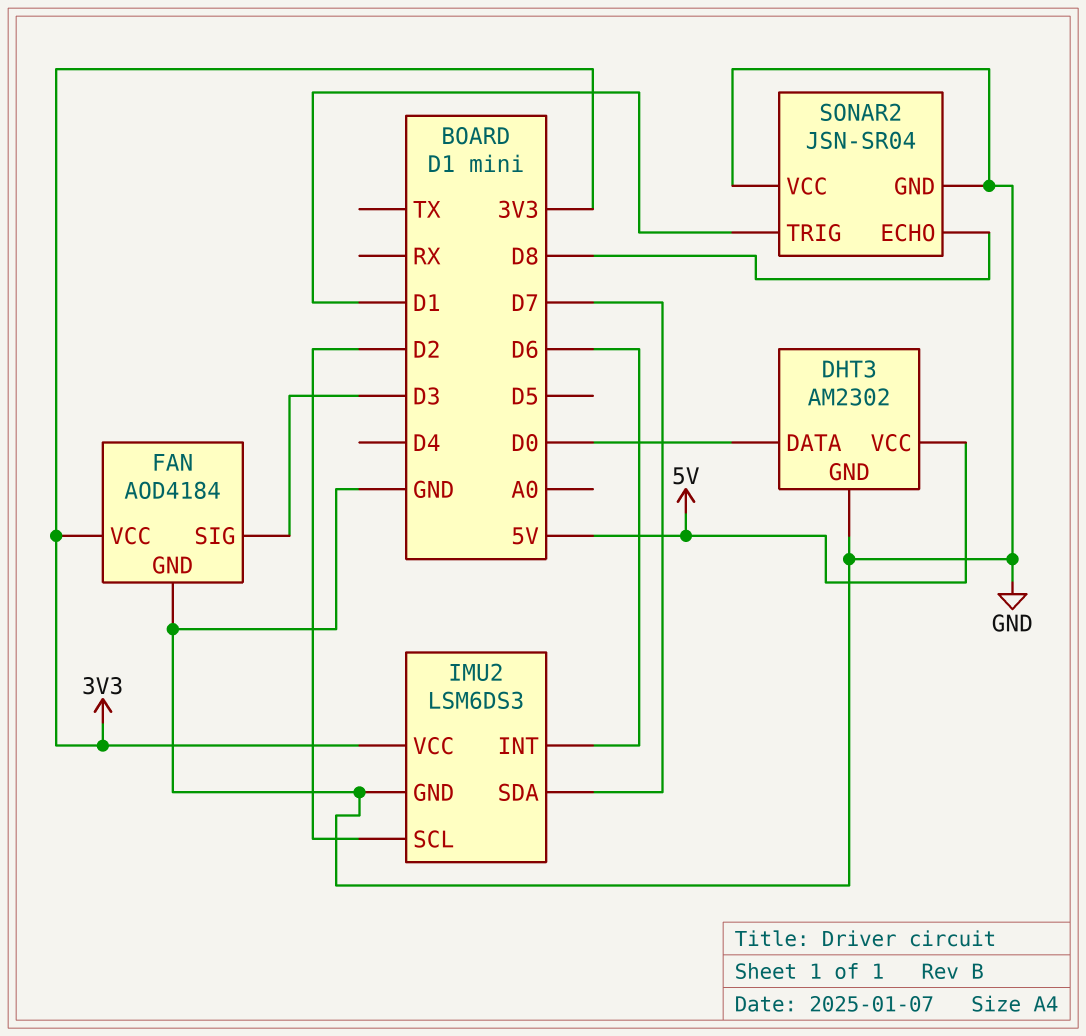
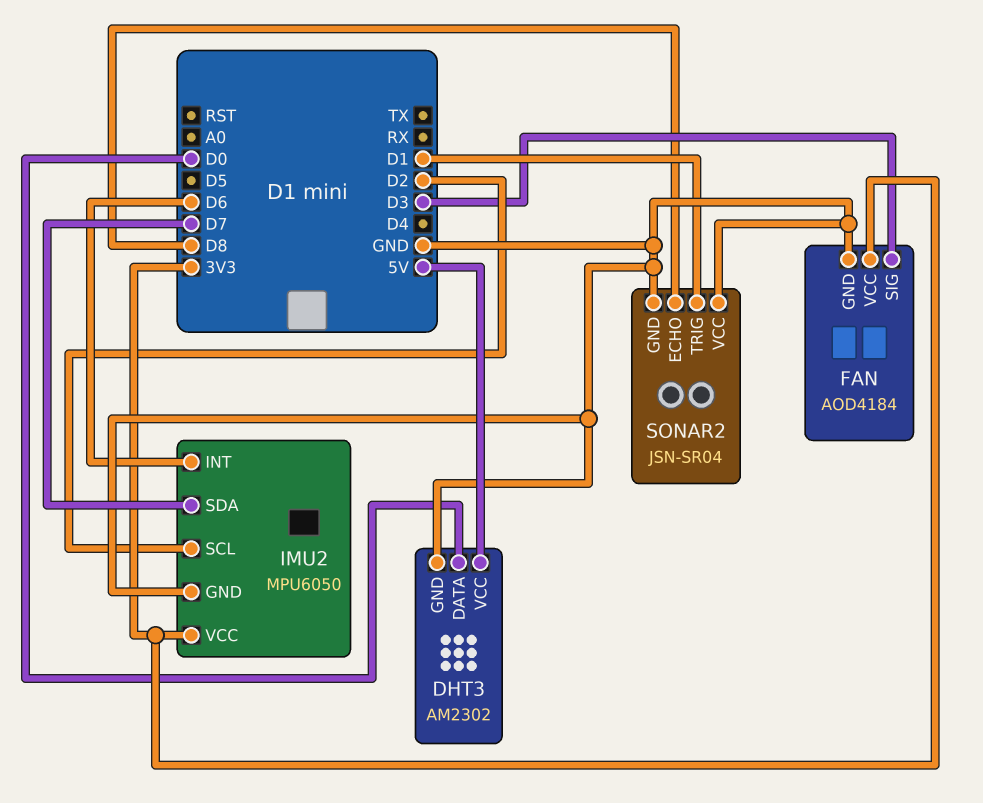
IMU2: LSM6DS3 -> MPU6050

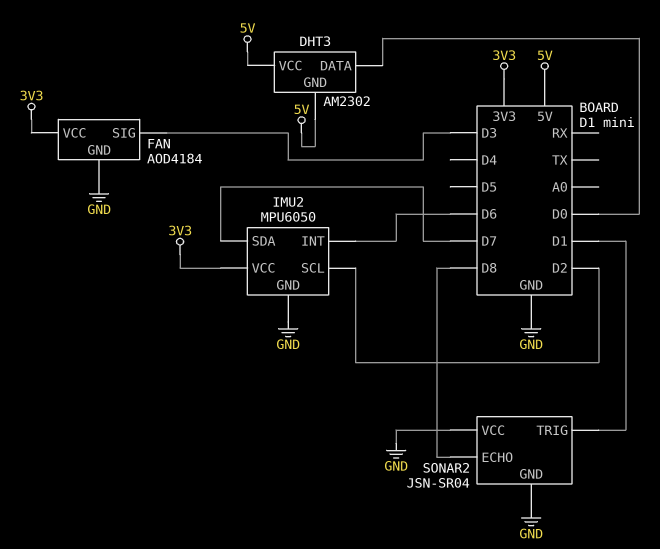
DHT3 pin GND: GND -> 5V

